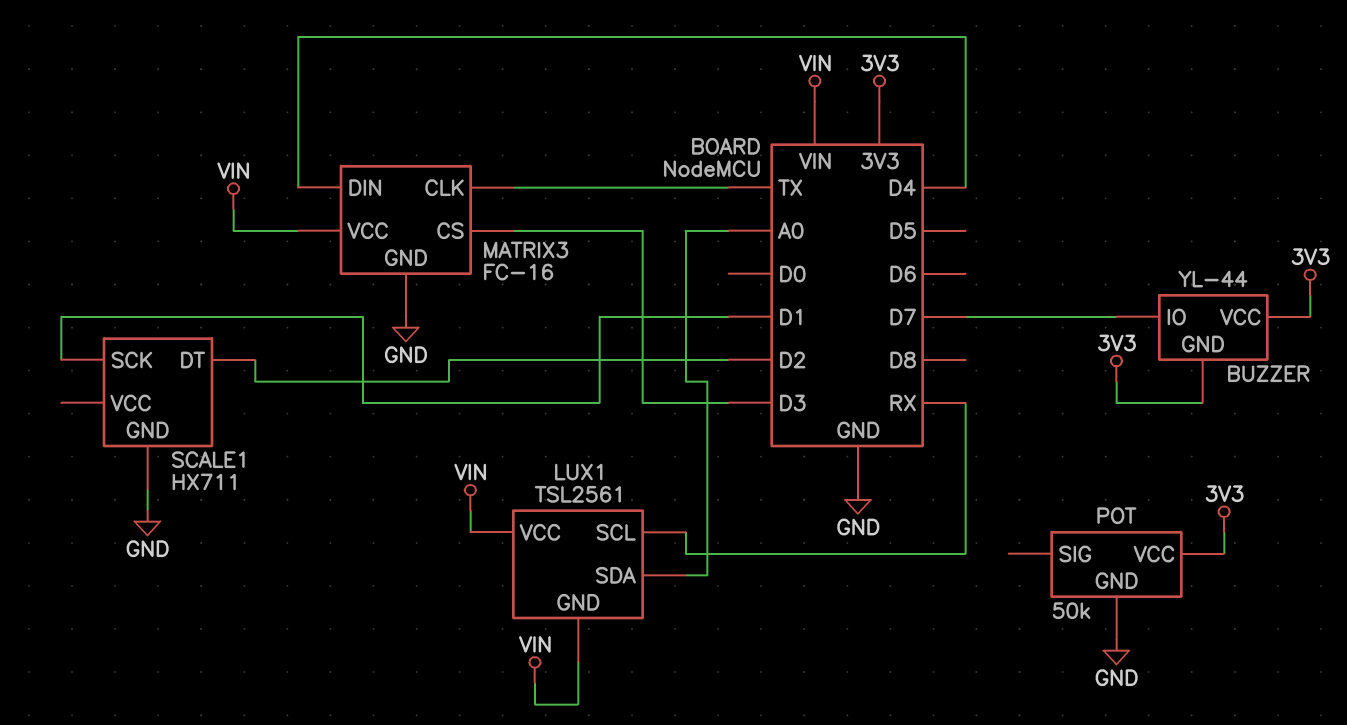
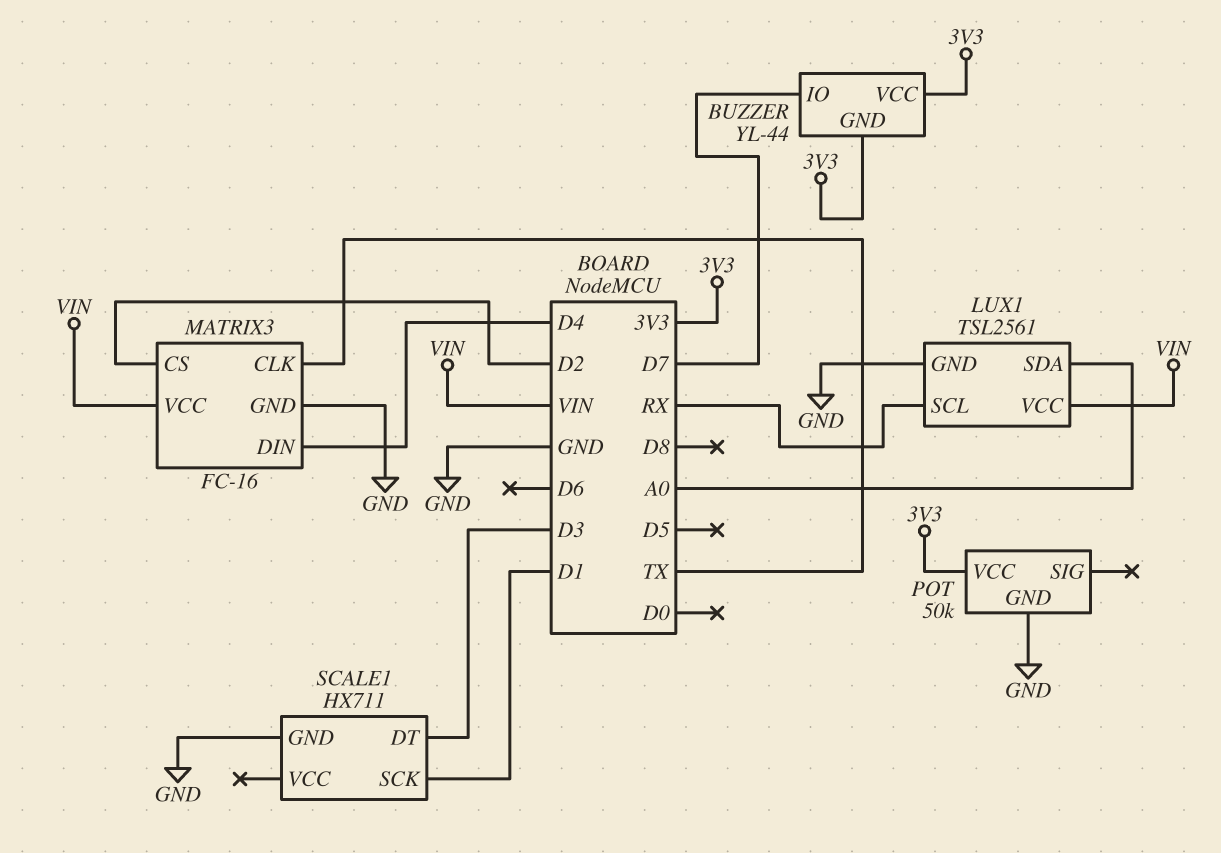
LUX1 pin GND: VIN -> GND
MATRIX3 pin CS: D3 -> D2
SCALE1 pin DT: D2 -> D3

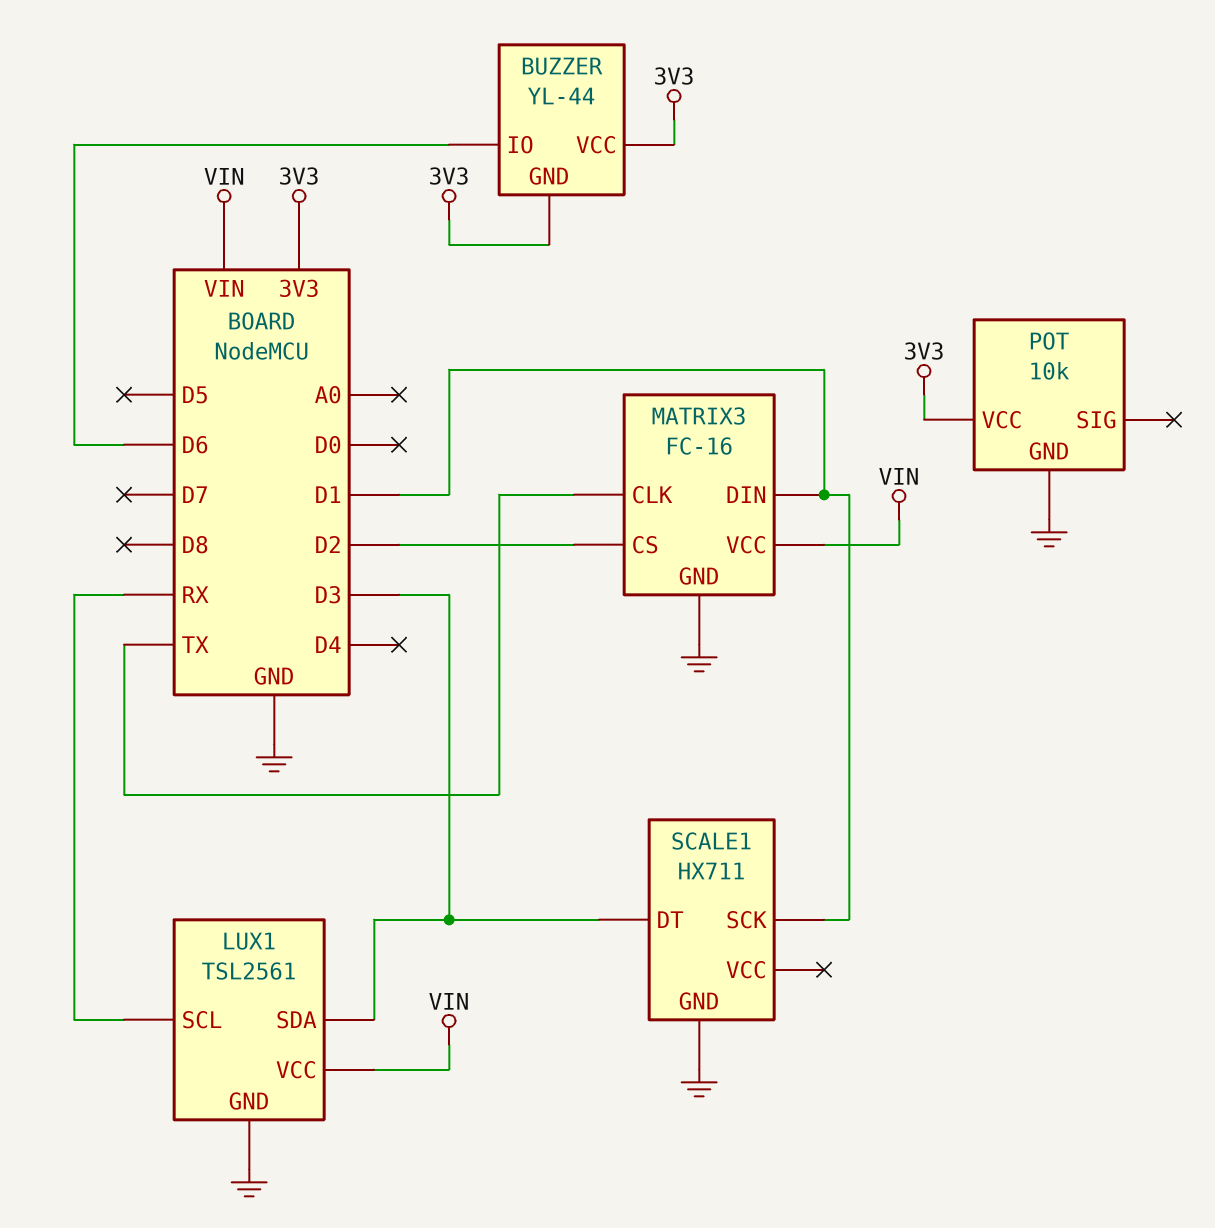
BUZZER pin IO: D7 -> D6
LUX1 pin SDA: A0 -> D3
MATRIX3 pin DIN: D4 -> D1
POT: 50k -> 10k

